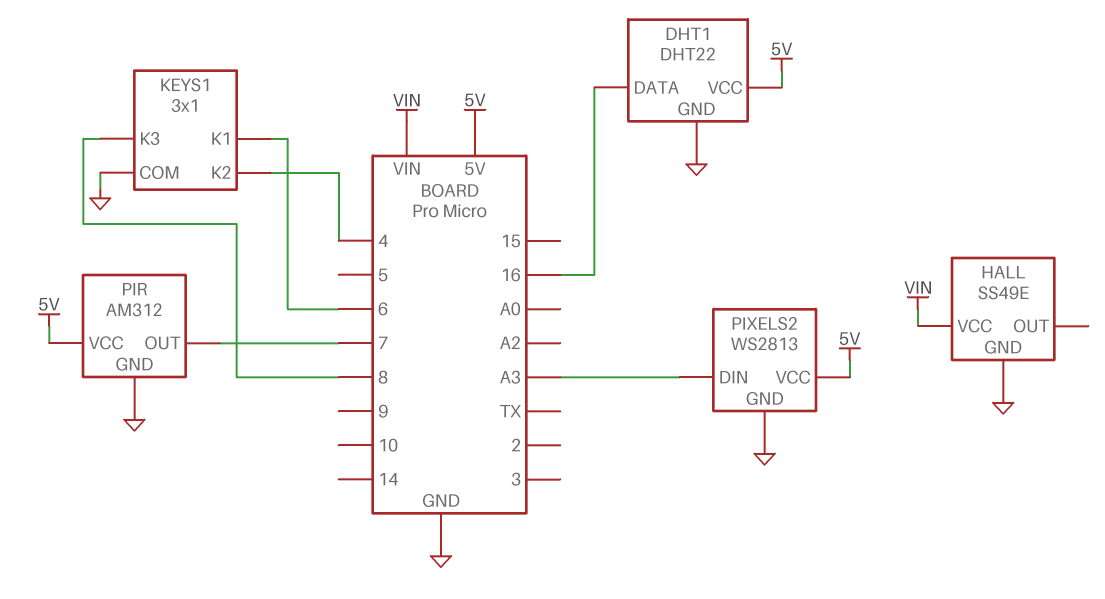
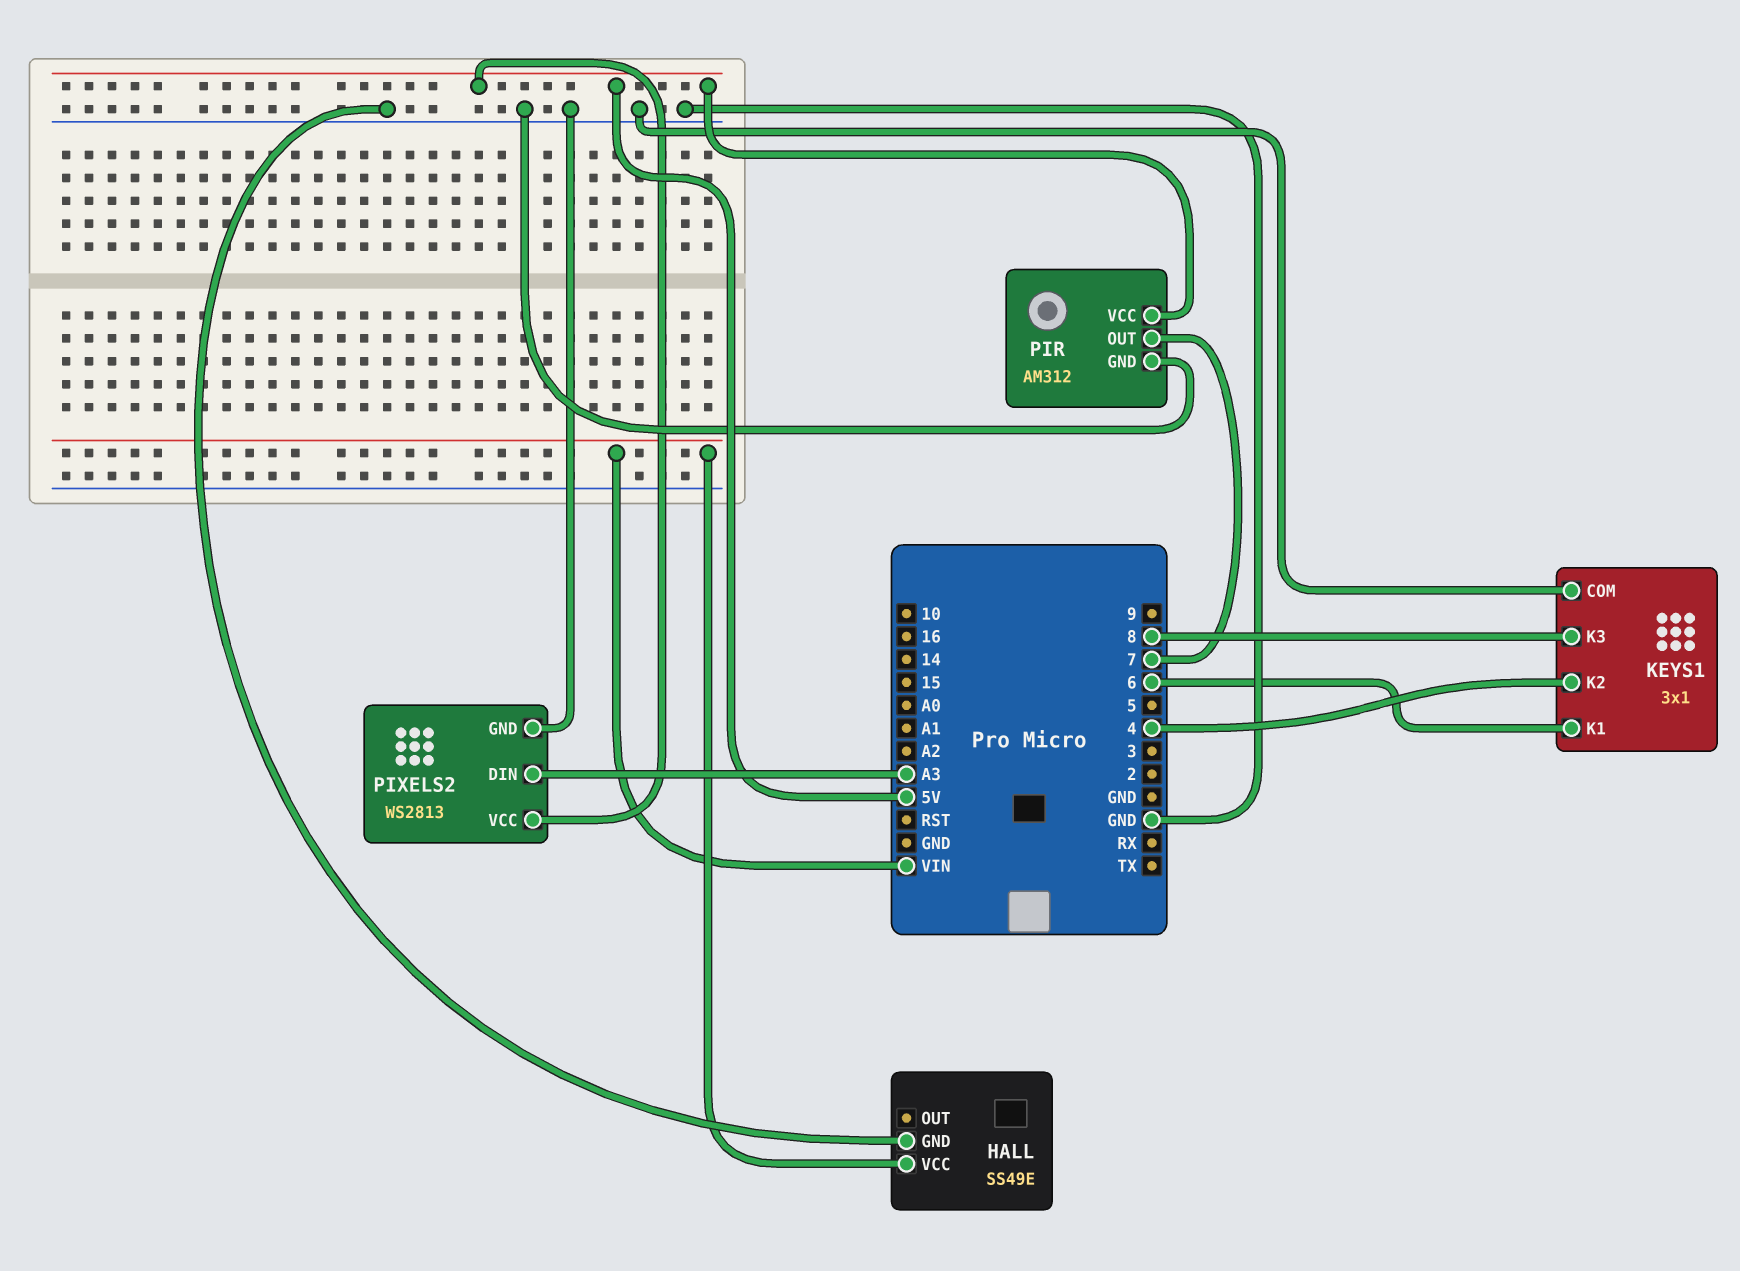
DHT1: DHT22 -> none
DHT1 pin DATA: 16 -> none
DHT1 pin GND: GND -> none
DHT1 pin VCC: 5V -> none

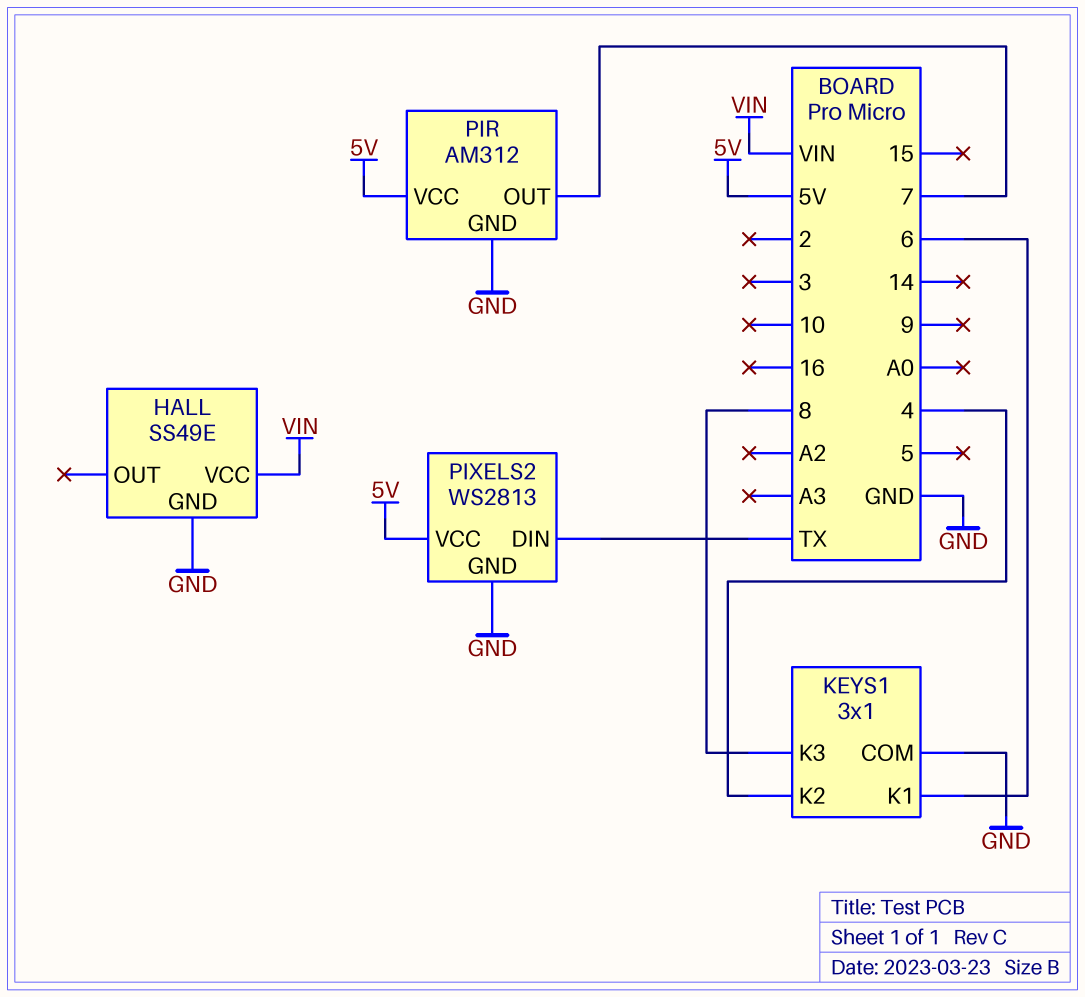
PIXELS2 pin DIN: A3 -> TX

